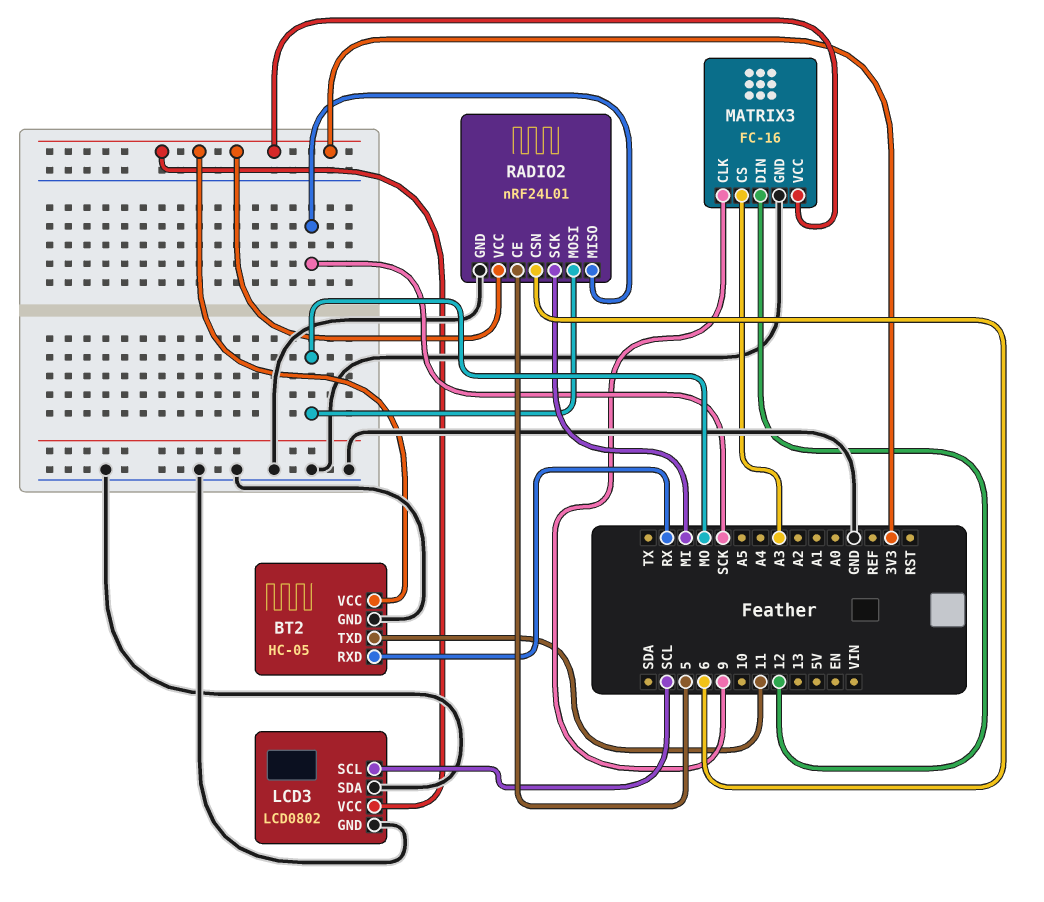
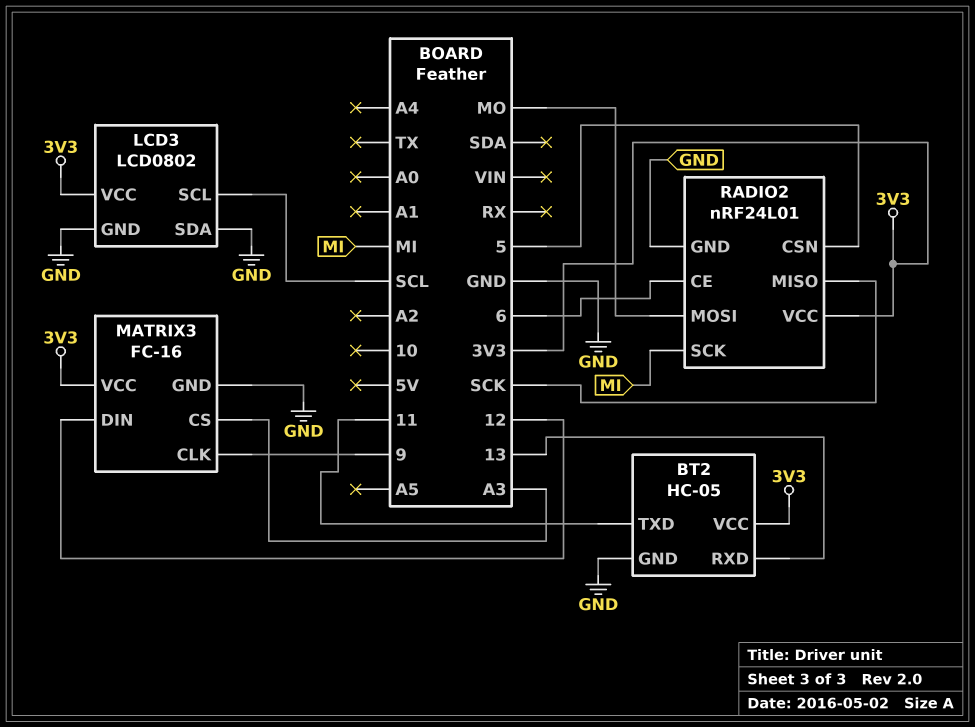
BT2 pin RXD: RX -> 13
RADIO2 pin CE: 5 -> 6
RADIO2 pin CSN: 6 -> 5

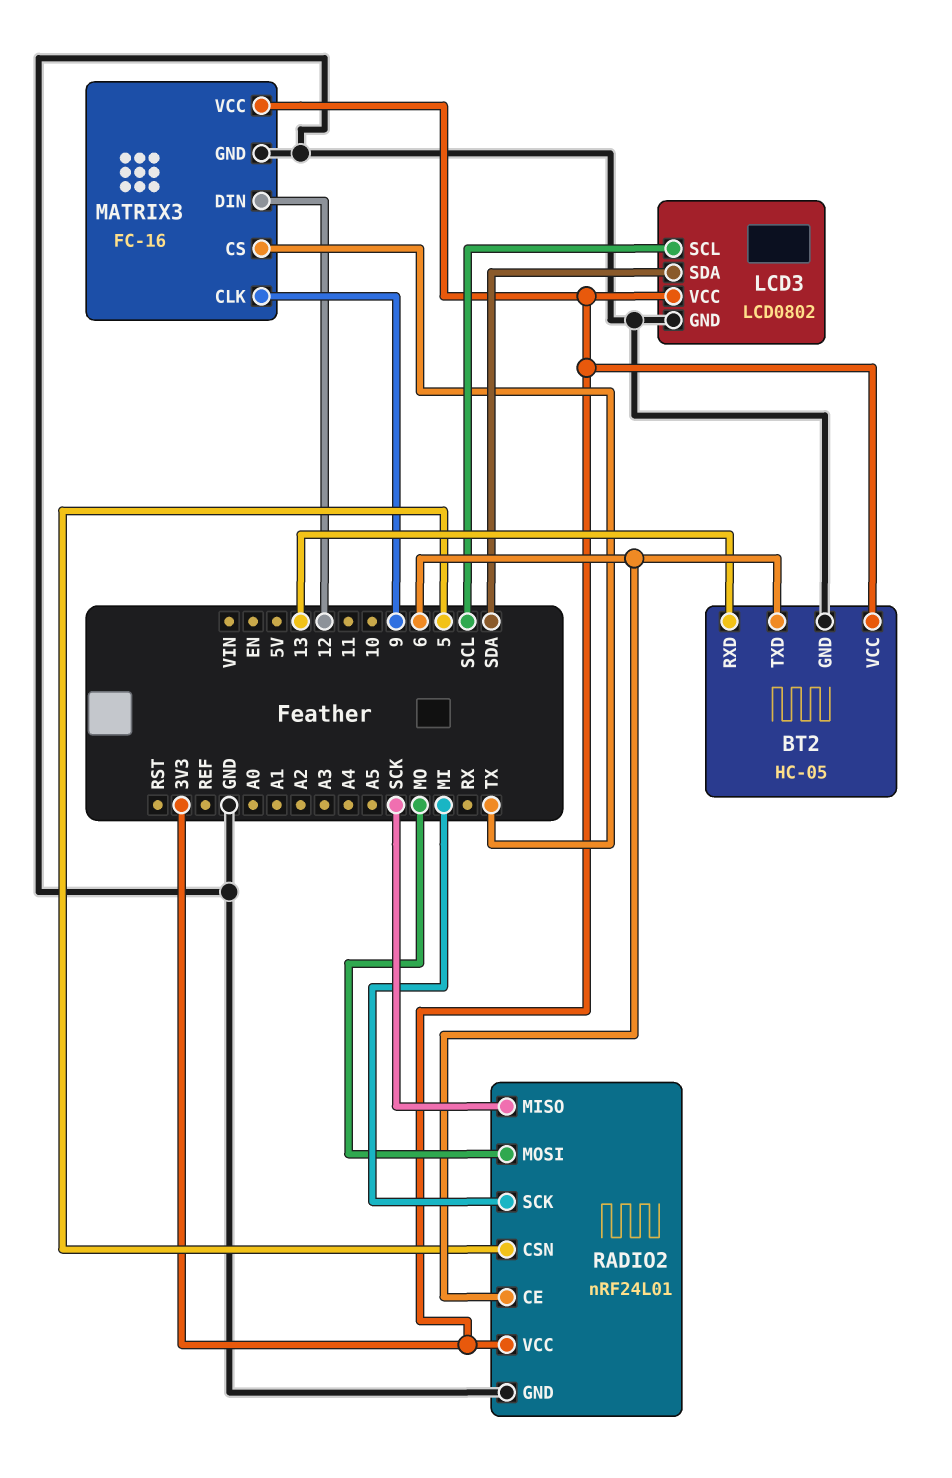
BT2 pin TXD: 11 -> 6
LCD3 pin SDA: GND -> SDA
MATRIX3 pin CS: A3 -> TX

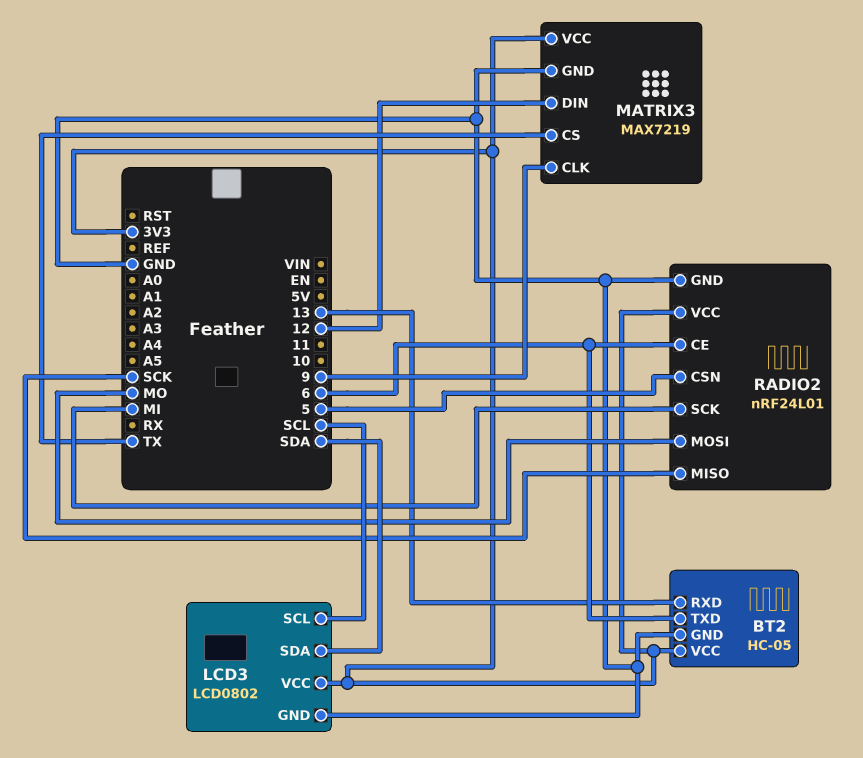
MATRIX3: FC-16 -> MAX7219

